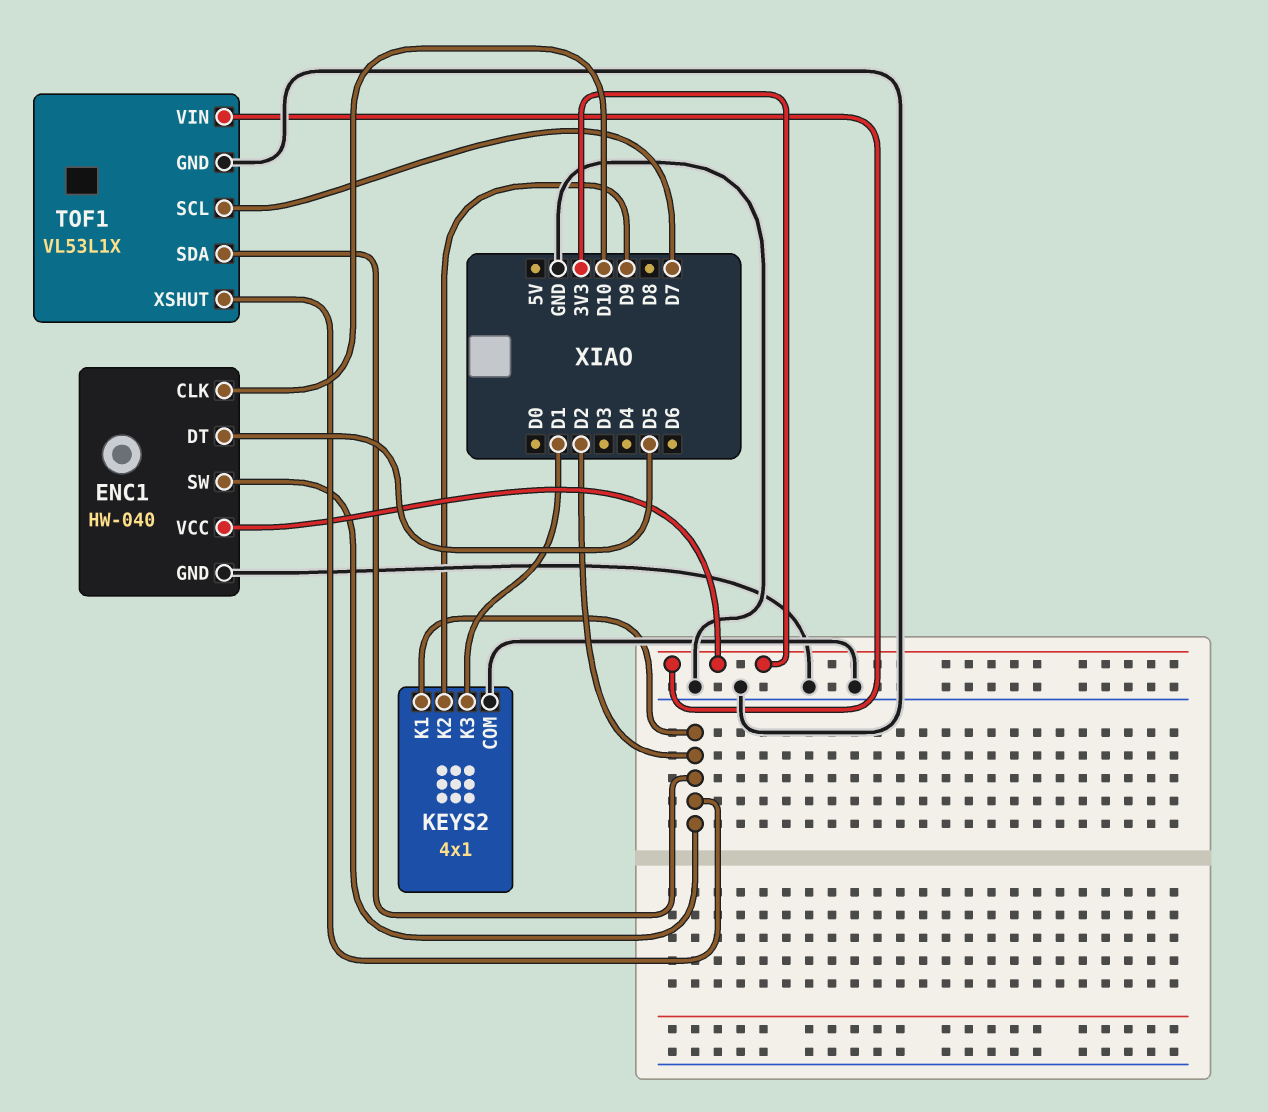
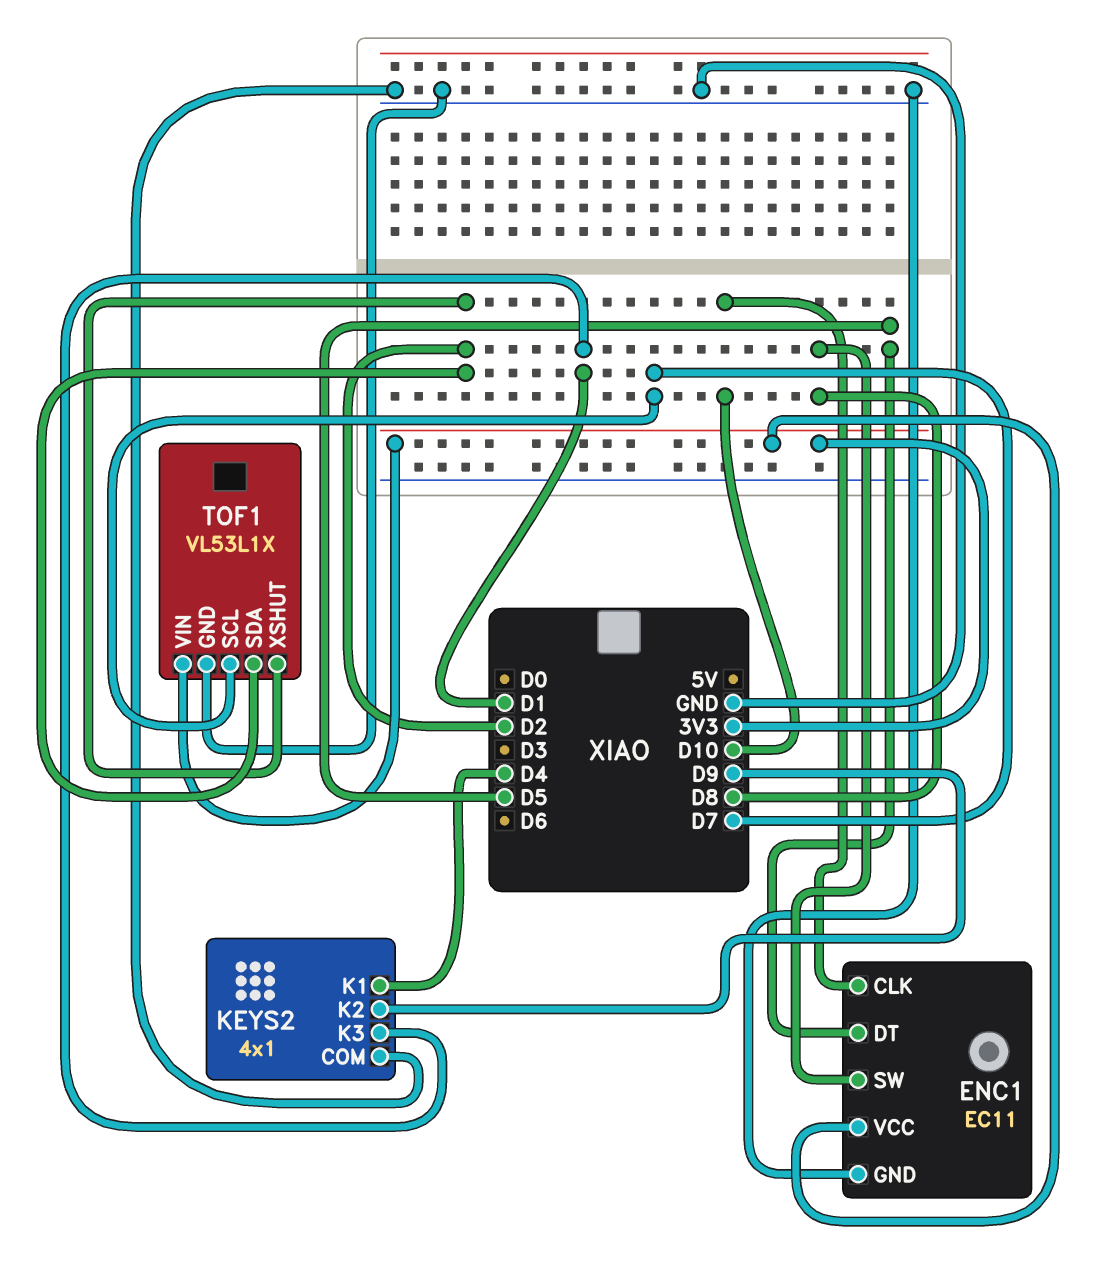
ENC1: HW-040 -> EC11
ENC1 pin SW: D2 -> D8
KEYS2 pin K1: D2 -> D4

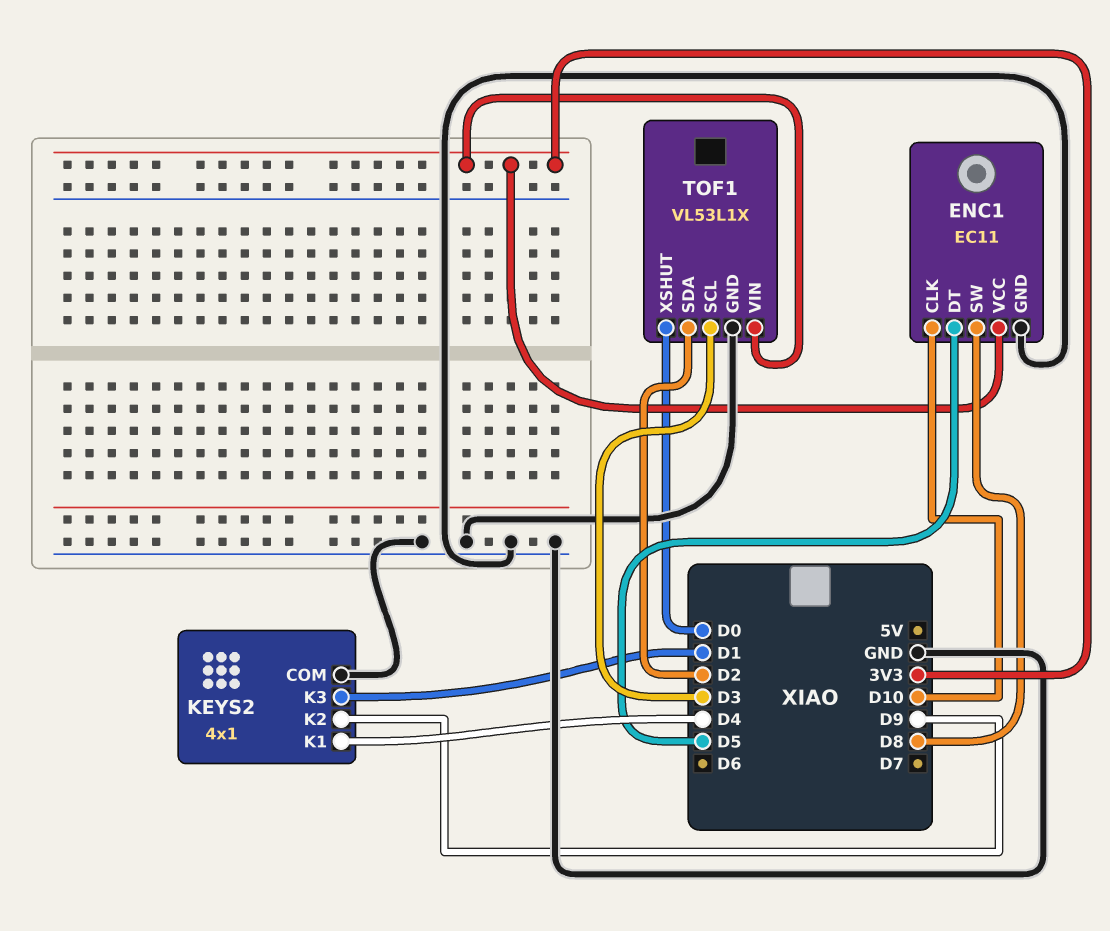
TOF1 pin SCL: D7 -> D3
TOF1 pin XSHUT: D2 -> D0

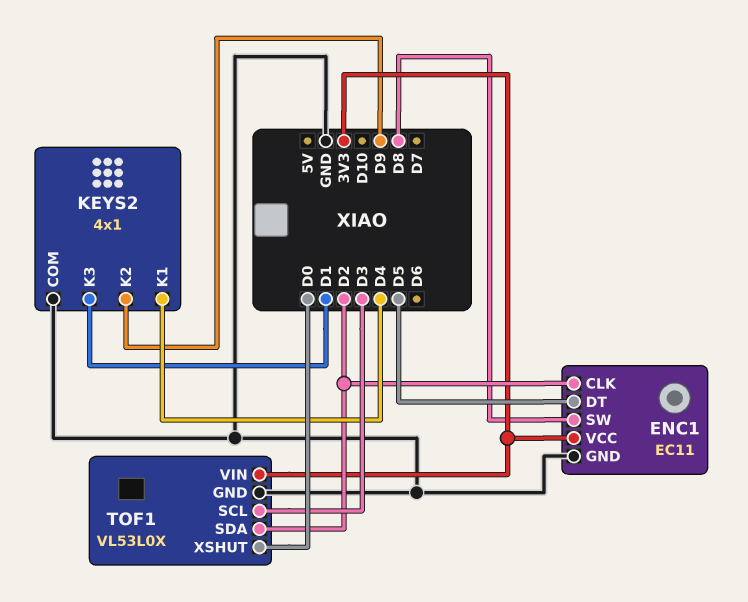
ENC1 pin CLK: D10 -> D2
TOF1: VL53L1X -> VL53L0X

